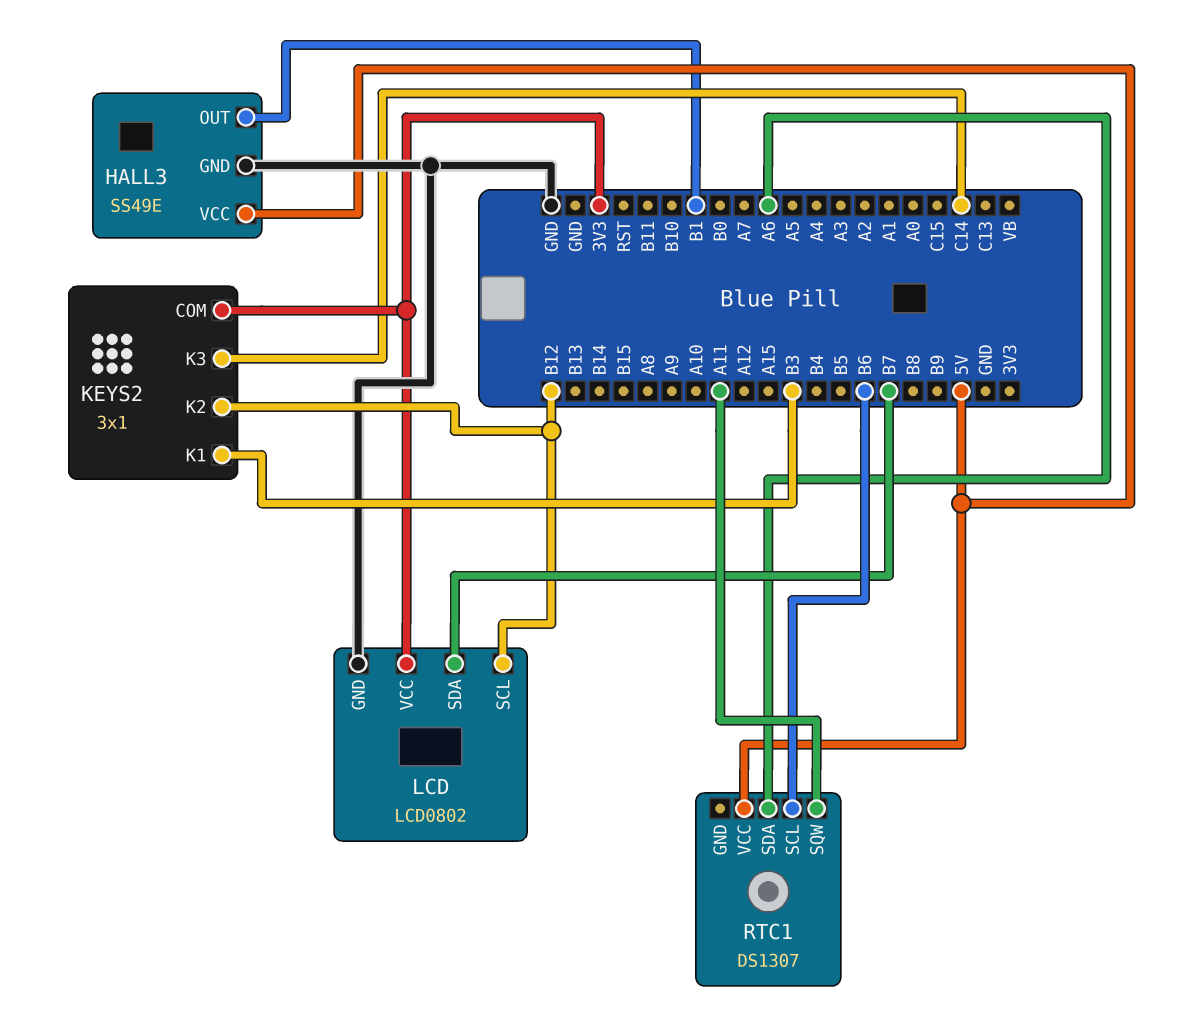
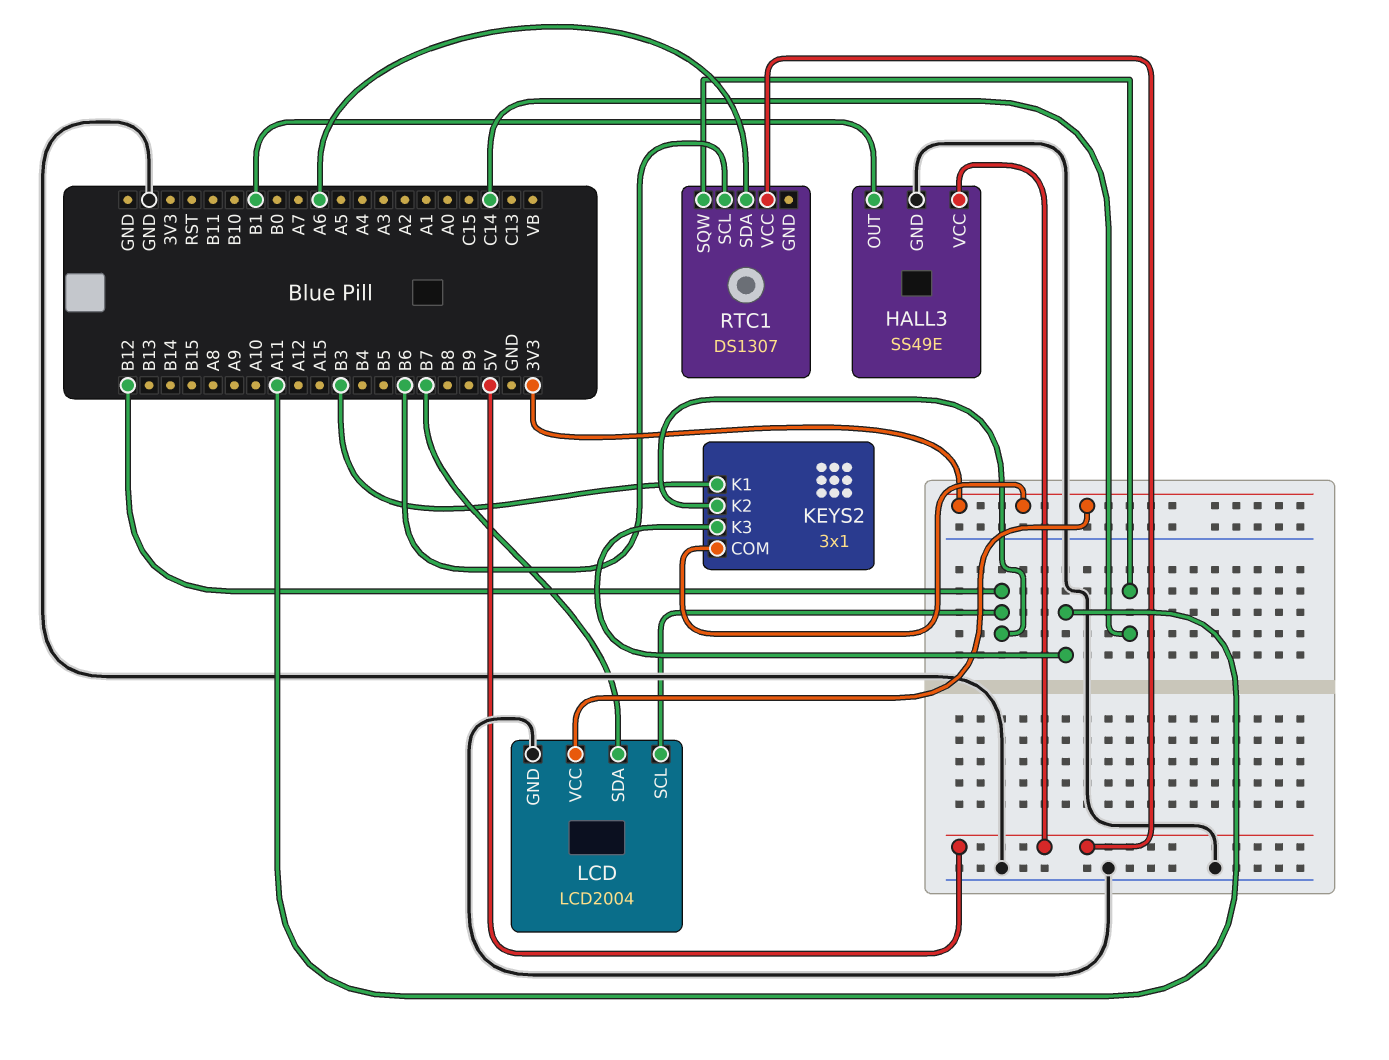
KEYS2 pin K3: C14 -> A11
LCD: LCD0802 -> LCD2004
RTC1 pin SQW: A11 -> C14

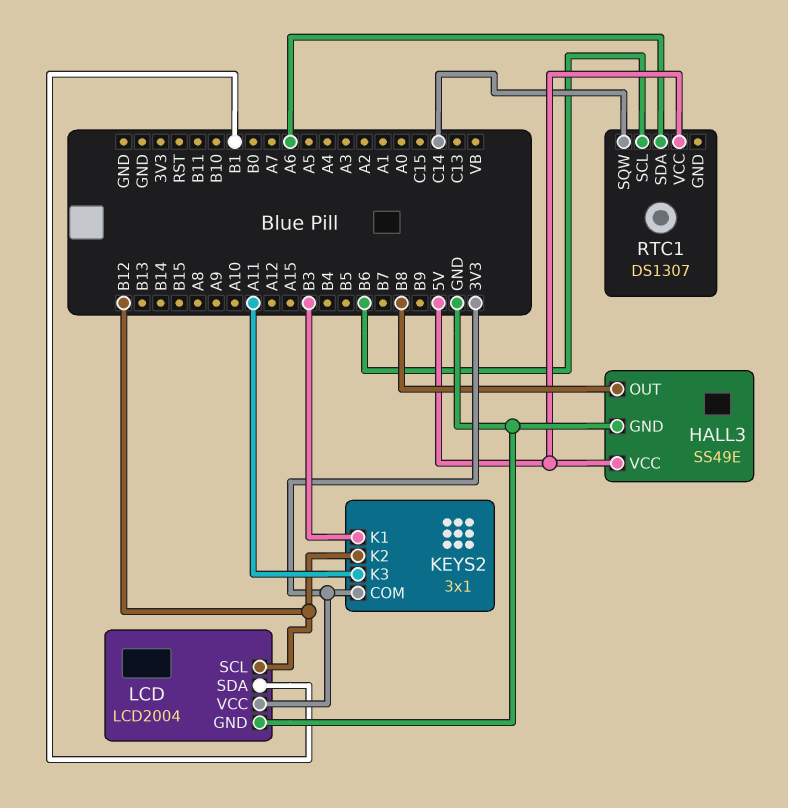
HALL3 pin OUT: B1 -> B8
LCD pin SDA: B7 -> B1

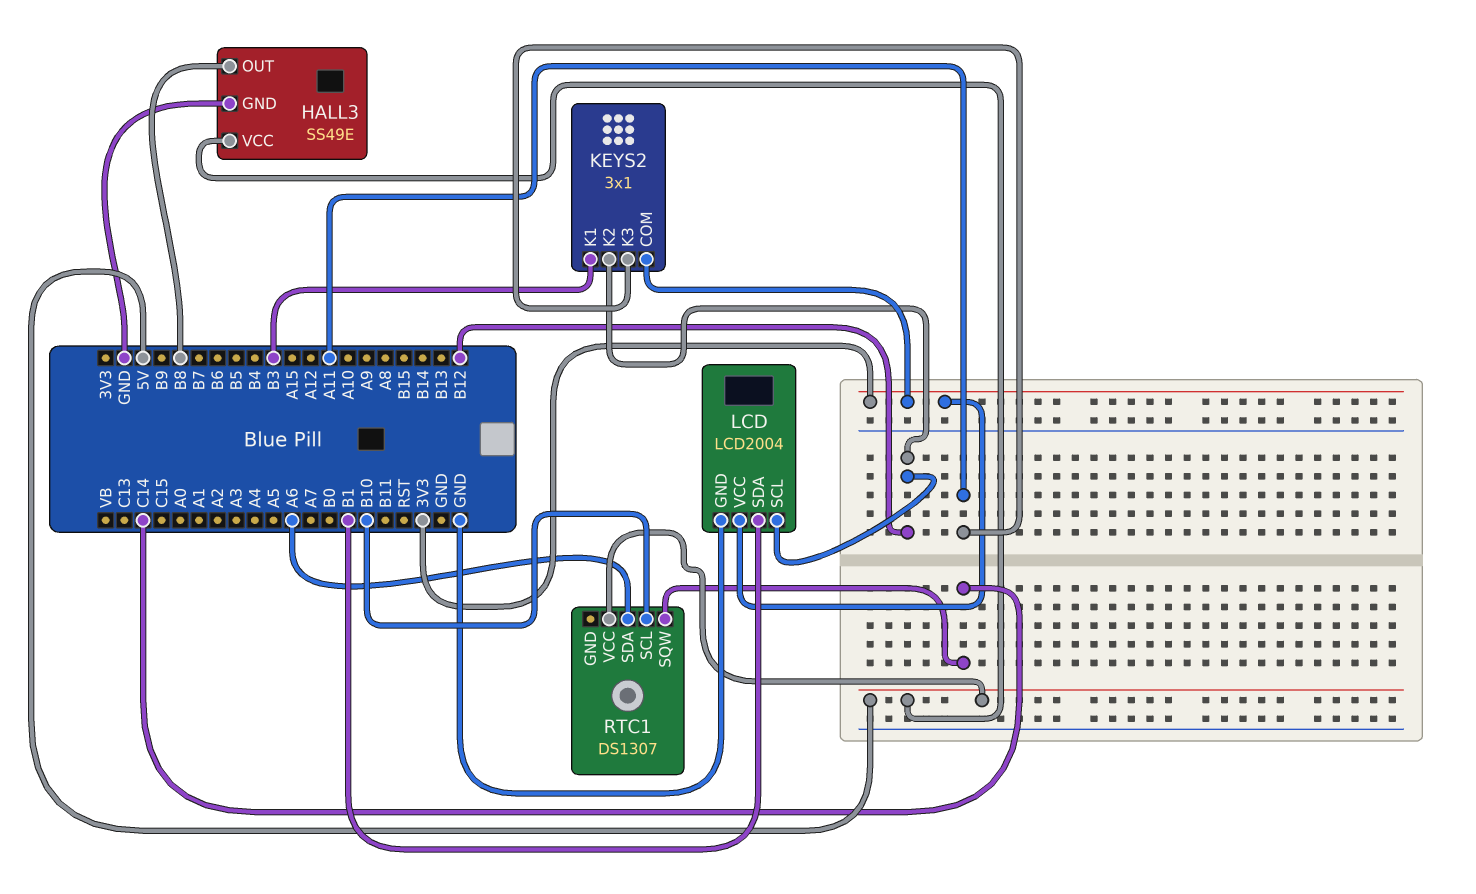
RTC1 pin SCL: B6 -> B10

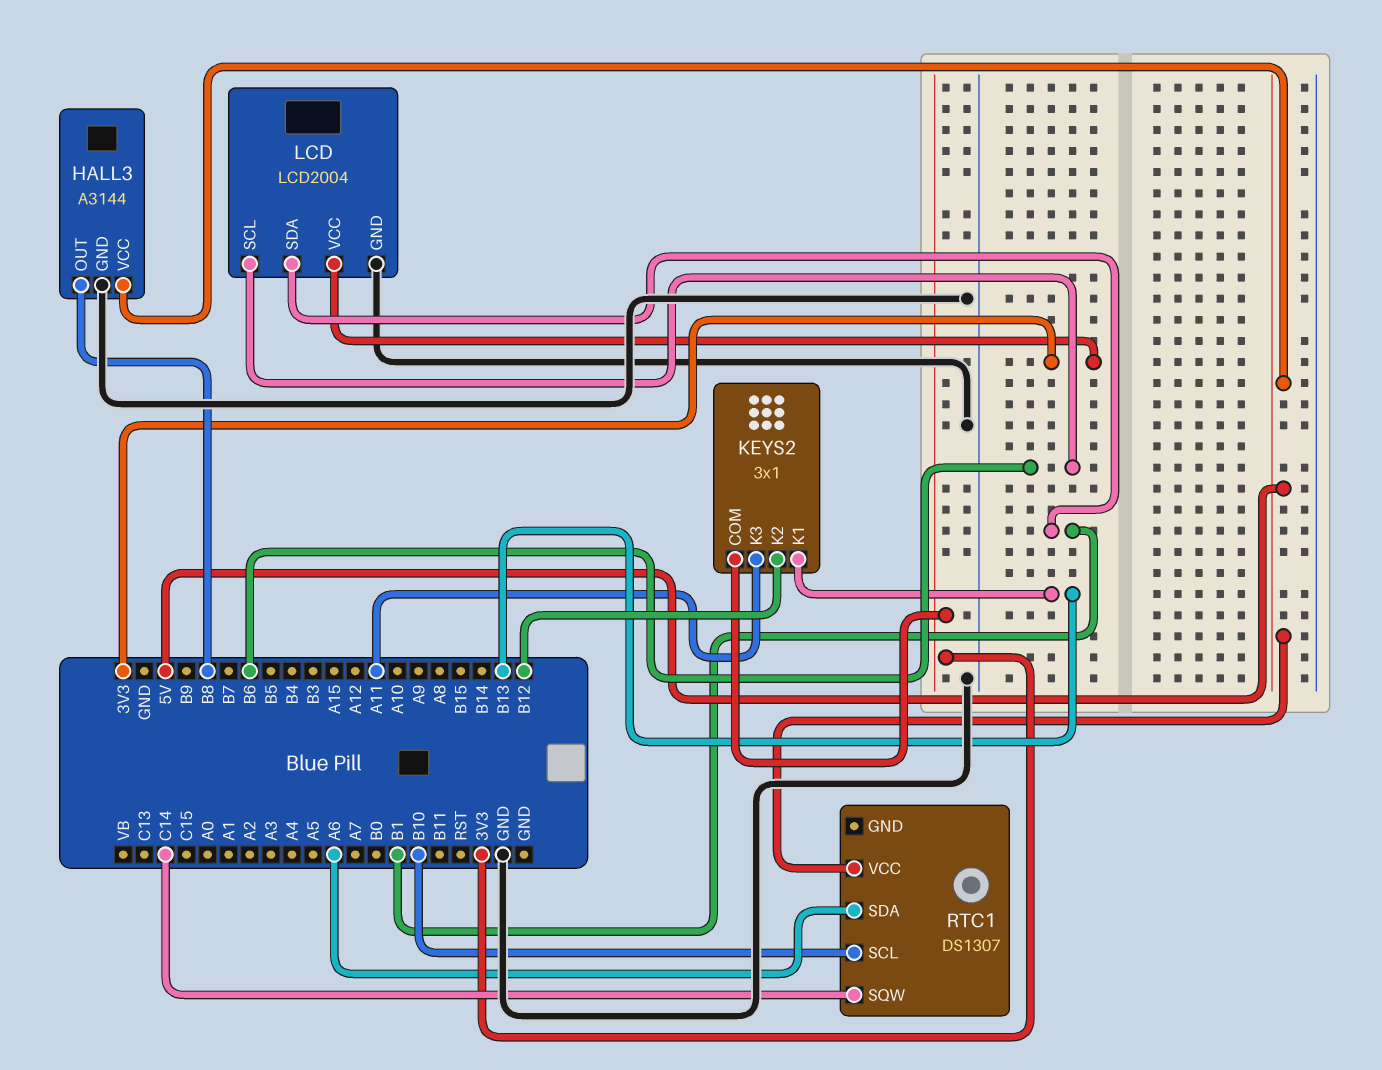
HALL3: SS49E -> A3144
KEYS2 pin K1: B3 -> B13
LCD pin SCL: B12 -> B6

